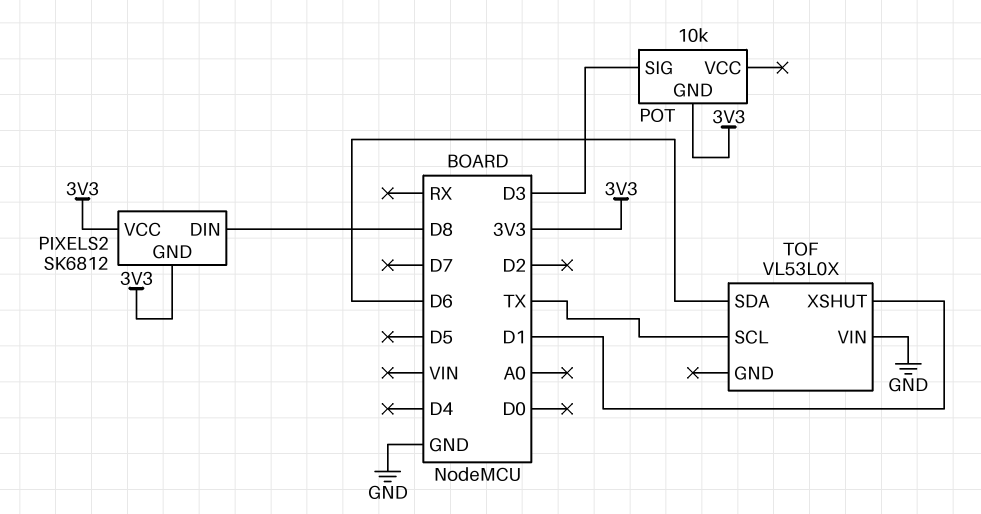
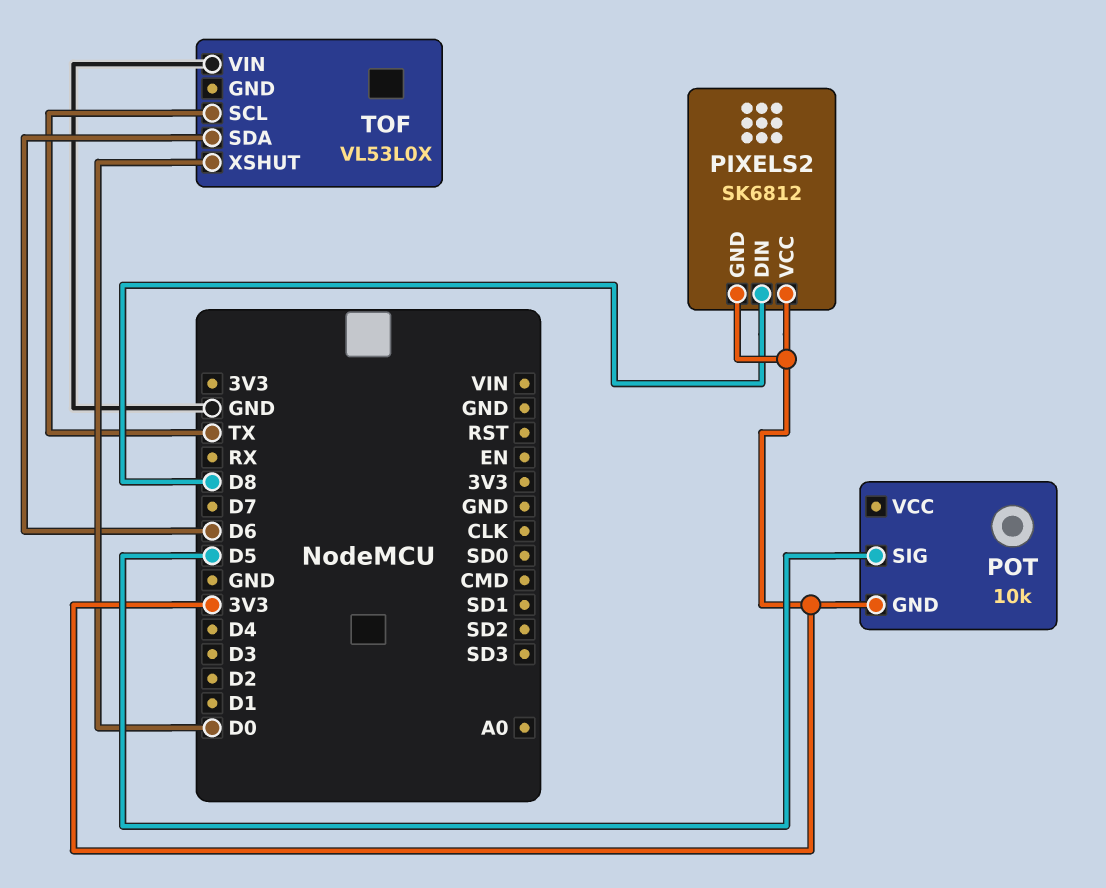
POT pin SIG: D3 -> D5
TOF pin XSHUT: D1 -> D0

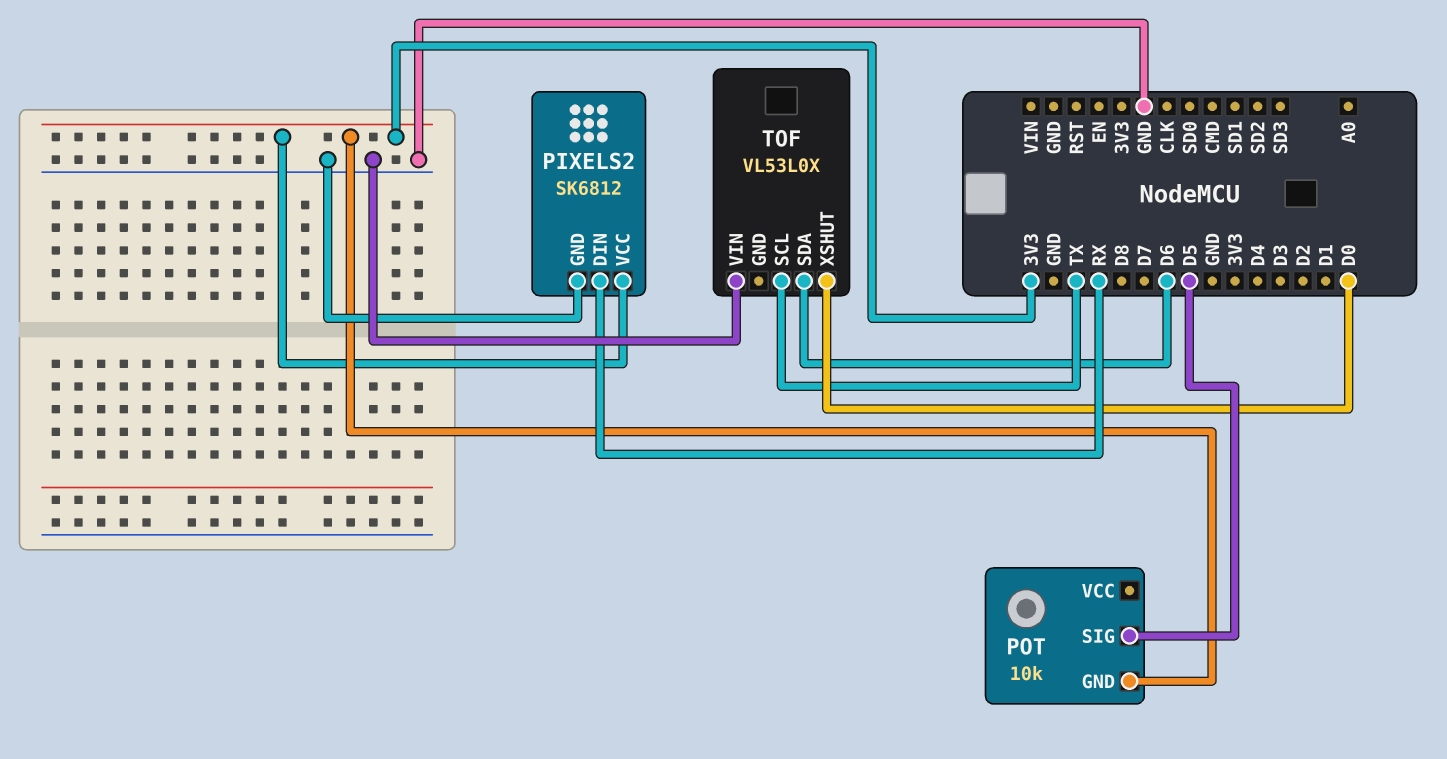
PIXELS2 pin DIN: D8 -> RX
PIXELS2 pin GND: 3V3 -> GND

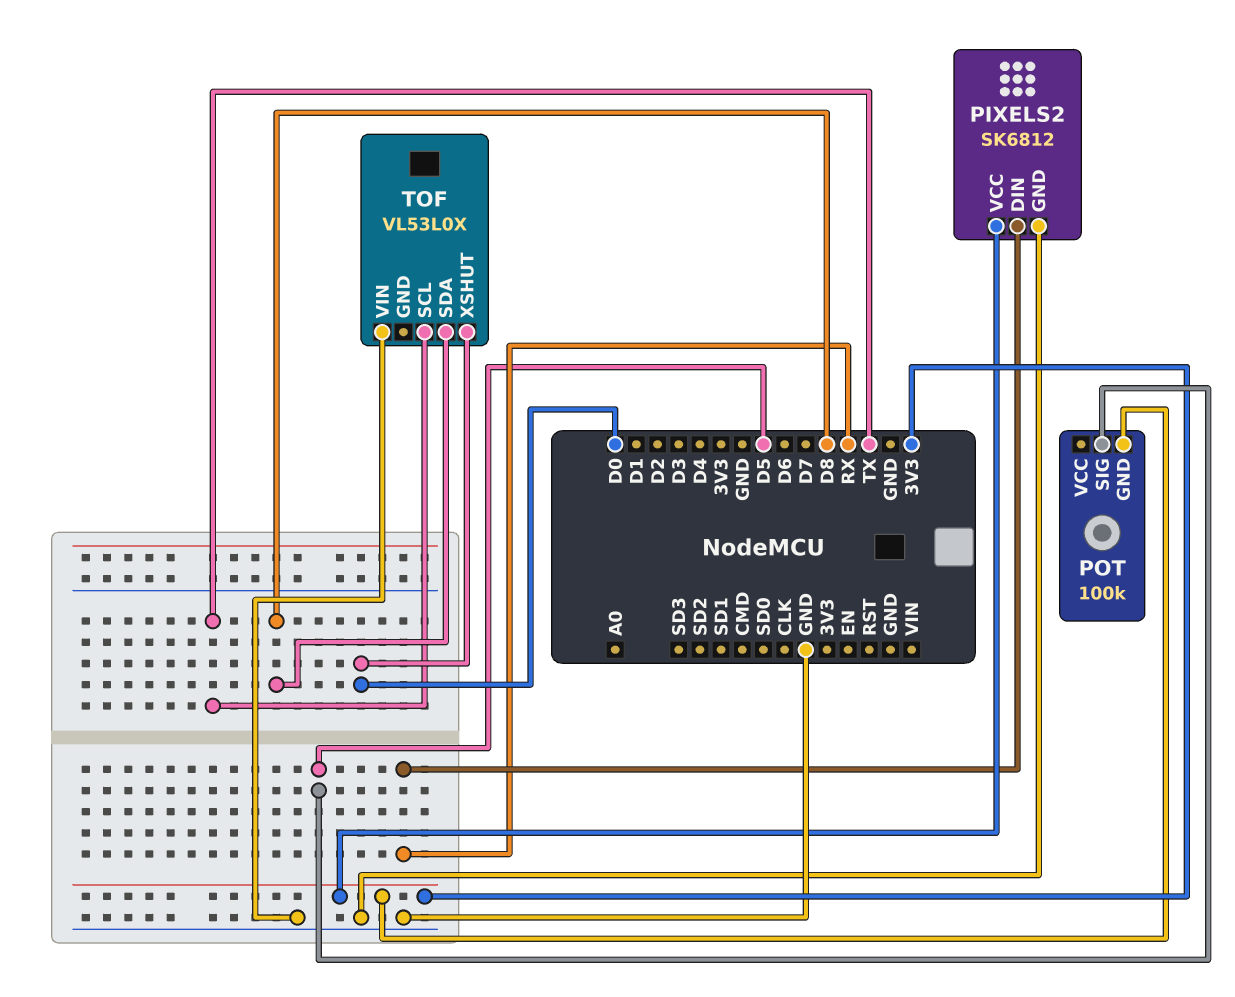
POT: 10k -> 100k
TOF pin SDA: D6 -> D8

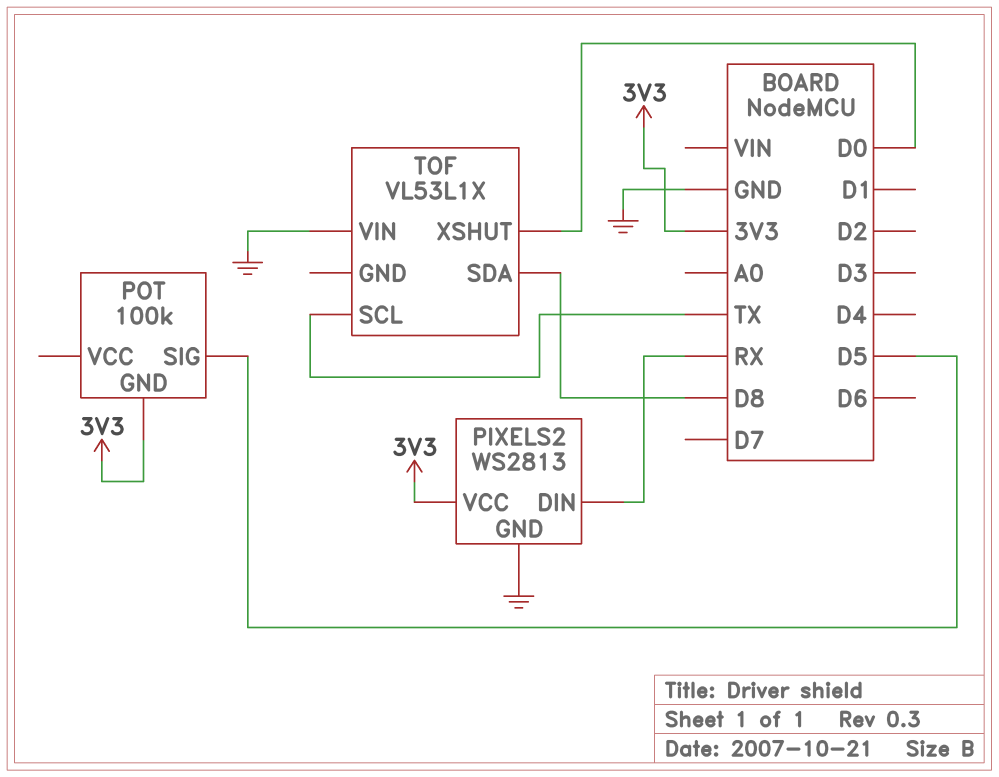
PIXELS2: SK6812 -> WS2813
TOF: VL53L0X -> VL53L1X

